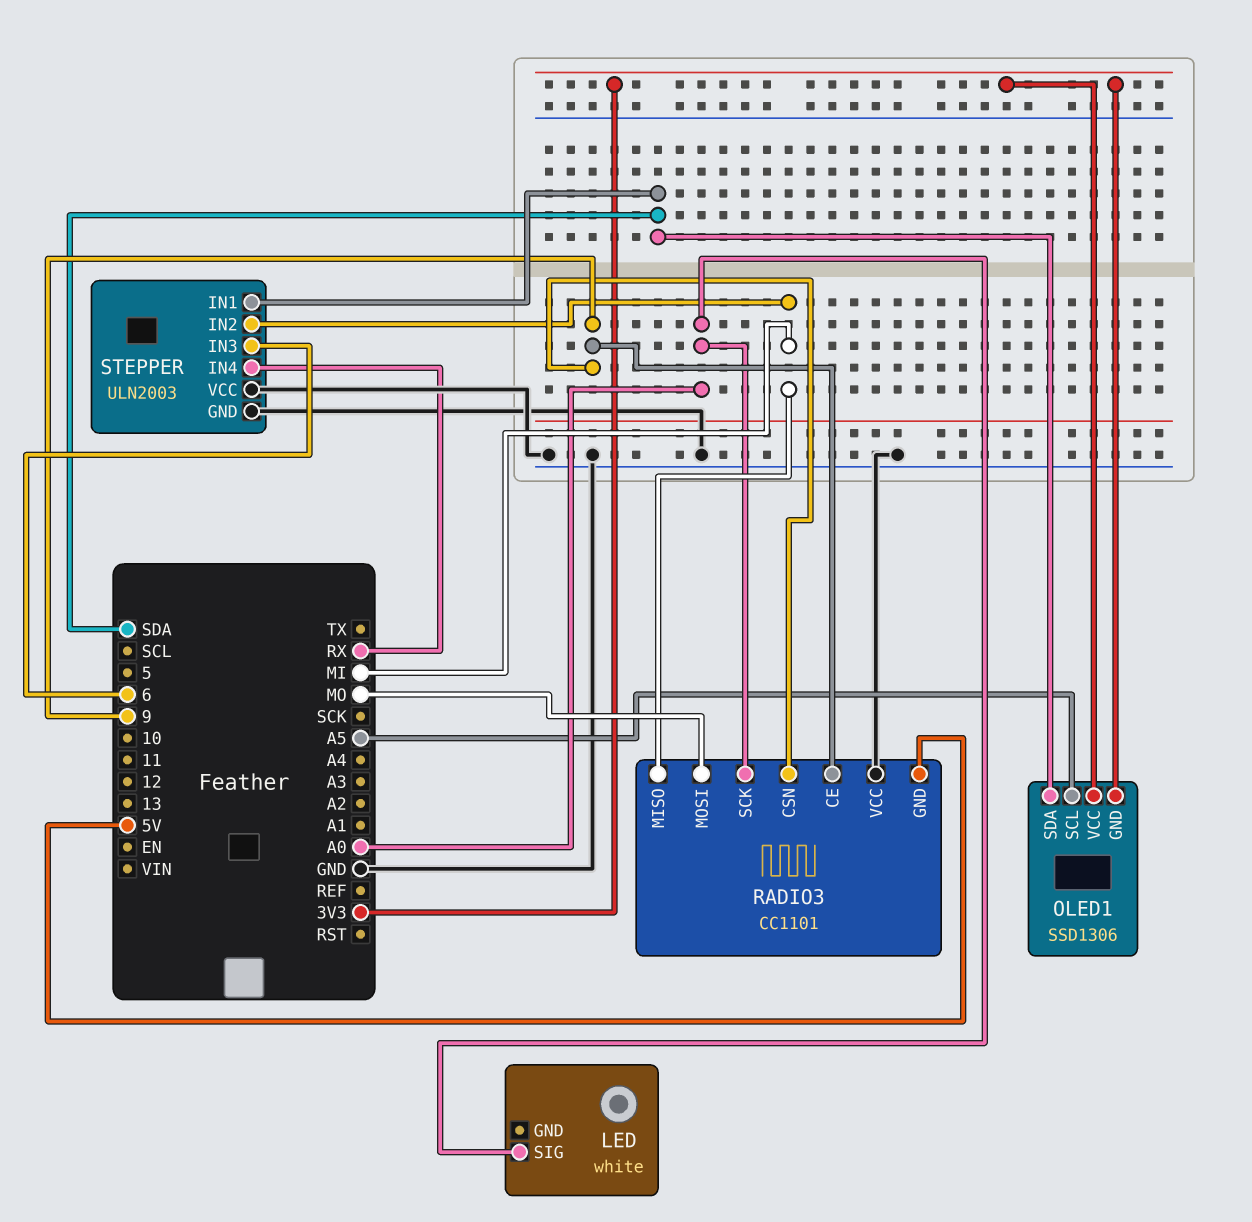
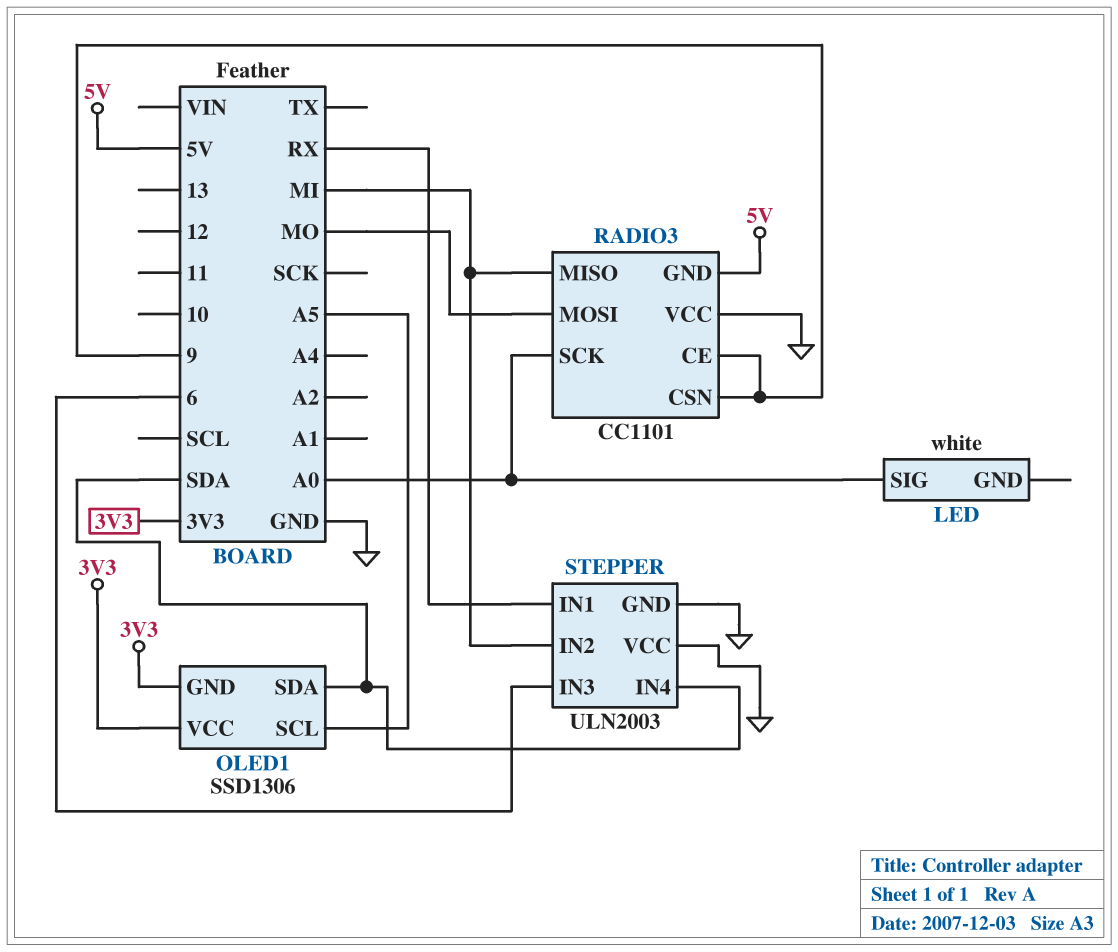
STEPPER pin IN1: SDA -> RX
STEPPER pin IN4: RX -> SDA

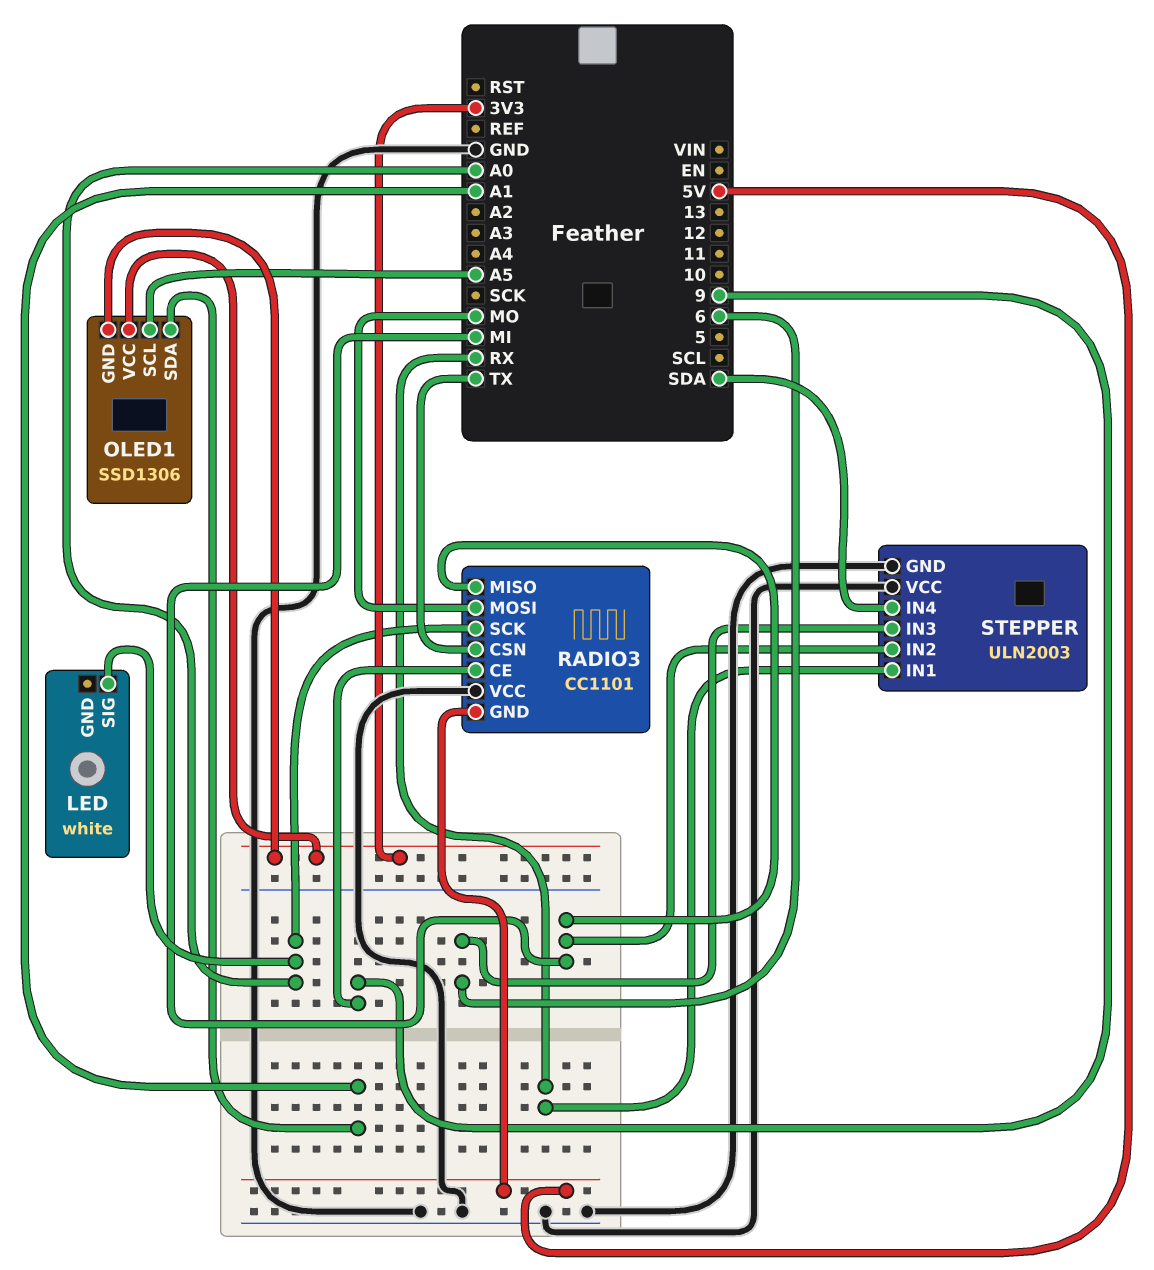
OLED1 pin SDA: SDA -> A1
RADIO3 pin CSN: 9 -> TX

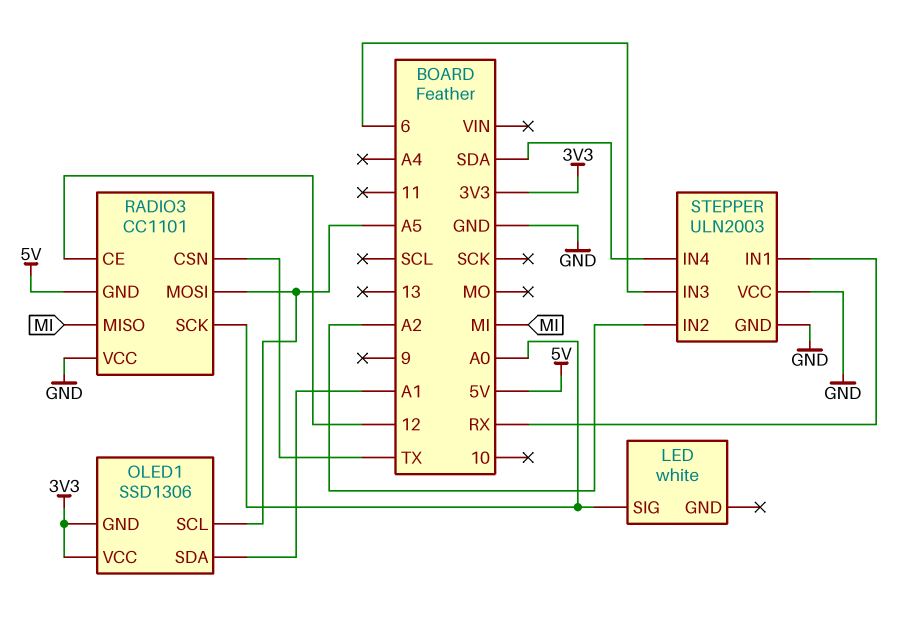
RADIO3 pin CE: 9 -> 12
RADIO3 pin MOSI: MO -> A5
STEPPER pin IN2: MI -> A2

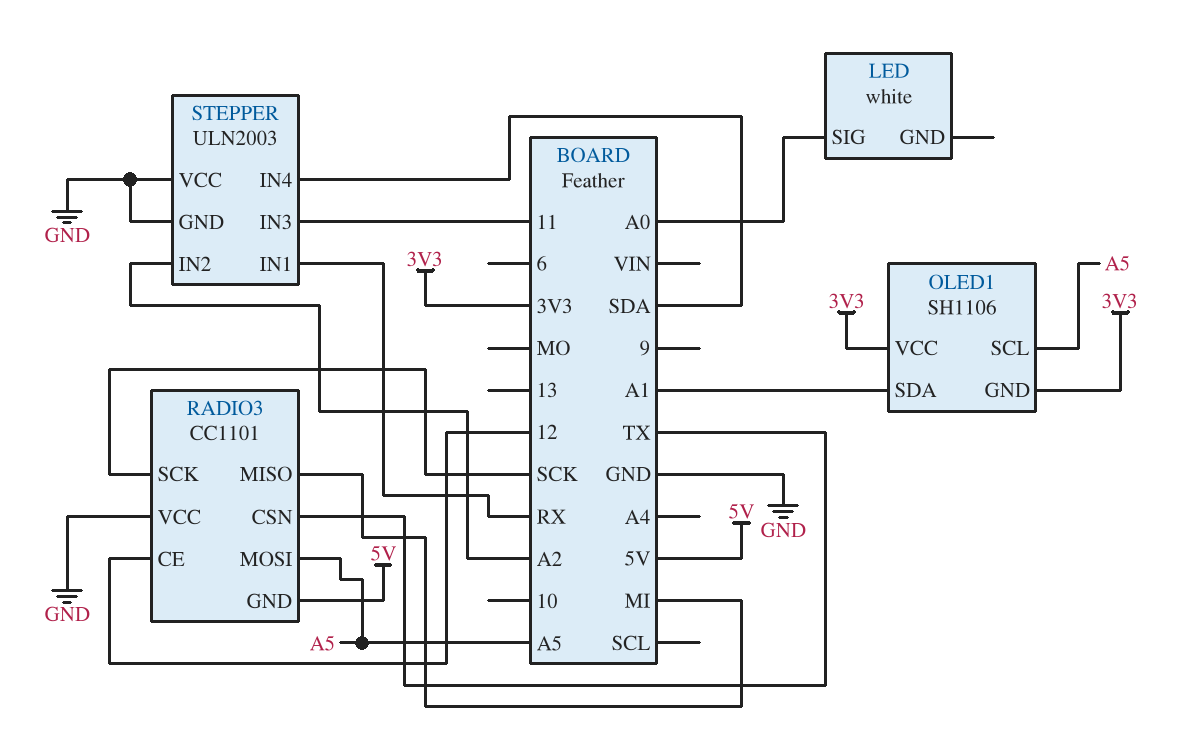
OLED1: SSD1306 -> SH1106
RADIO3 pin SCK: A0 -> SCK
STEPPER pin IN3: 6 -> 11

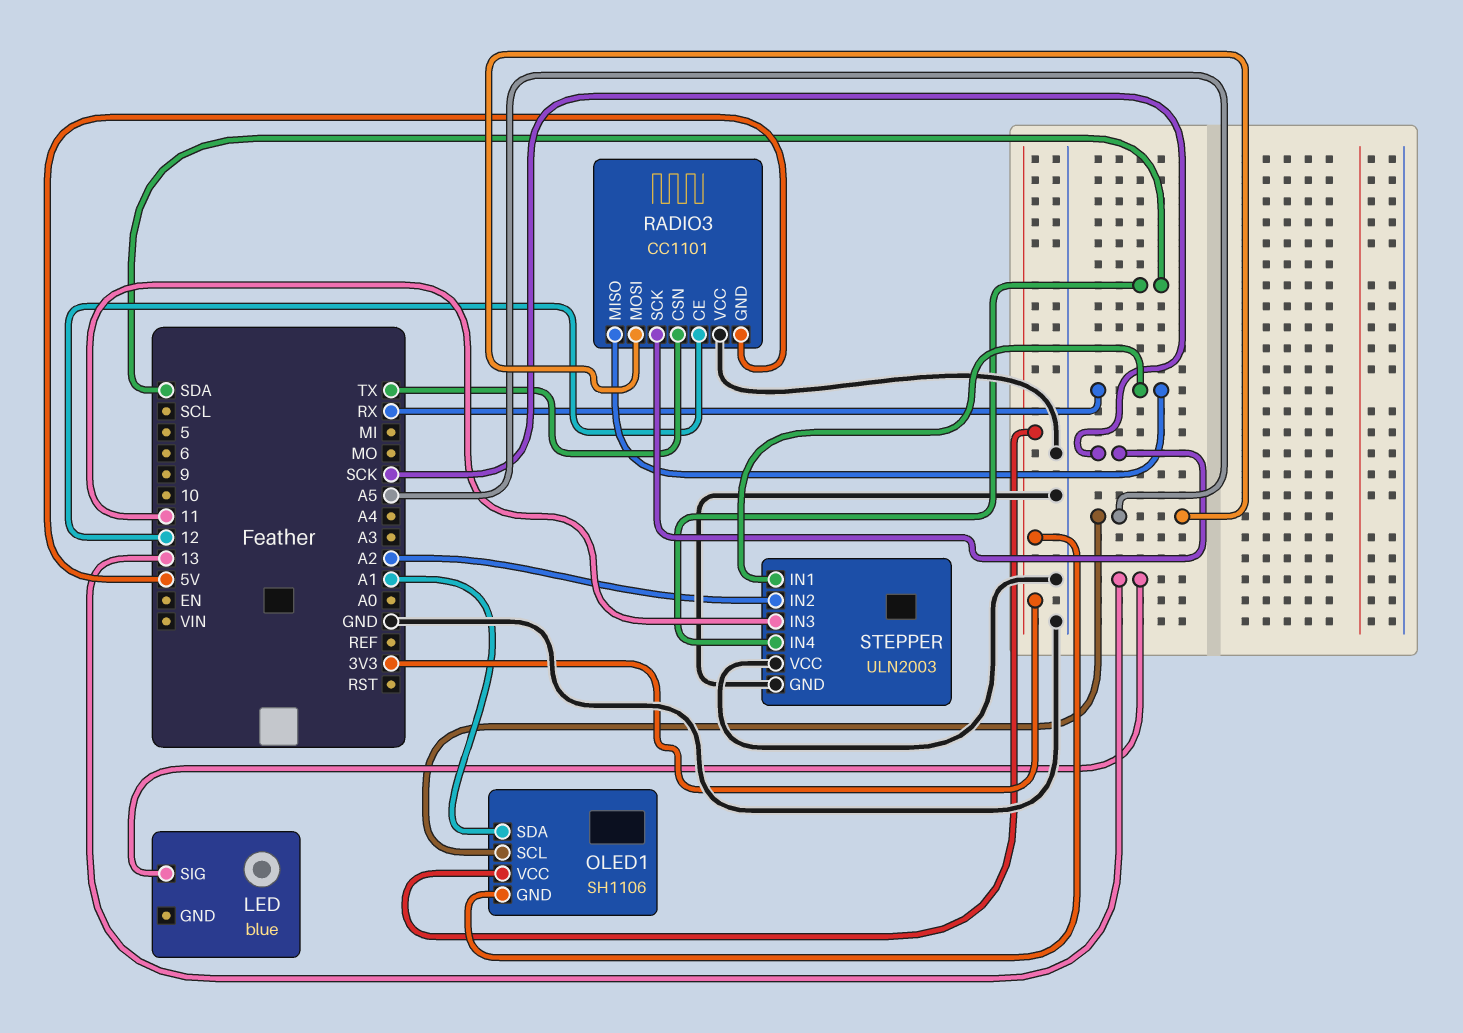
LED: white -> blue
LED pin SIG: A0 -> 13
RADIO3 pin MISO: MI -> RX

